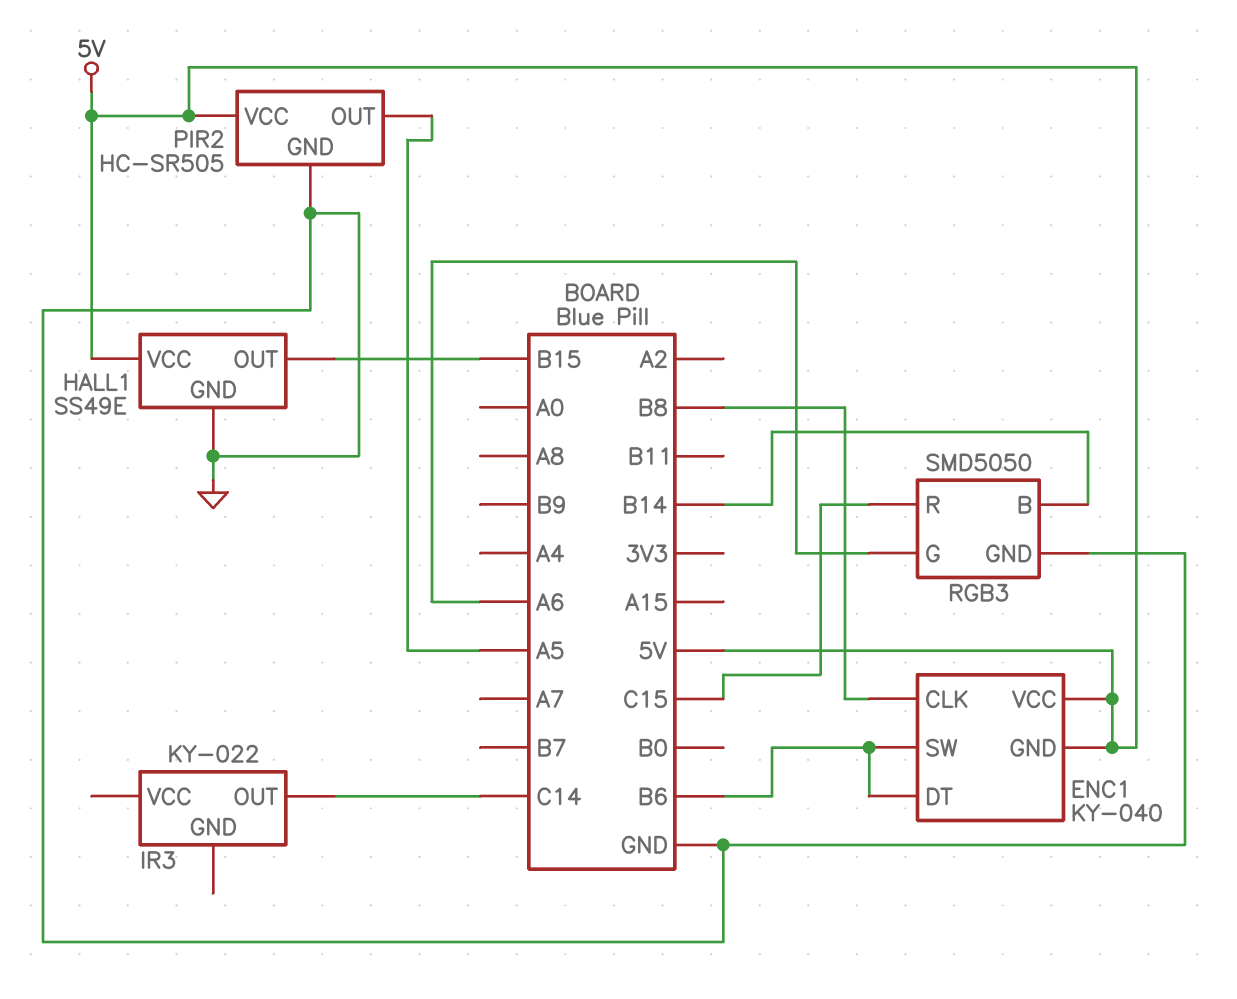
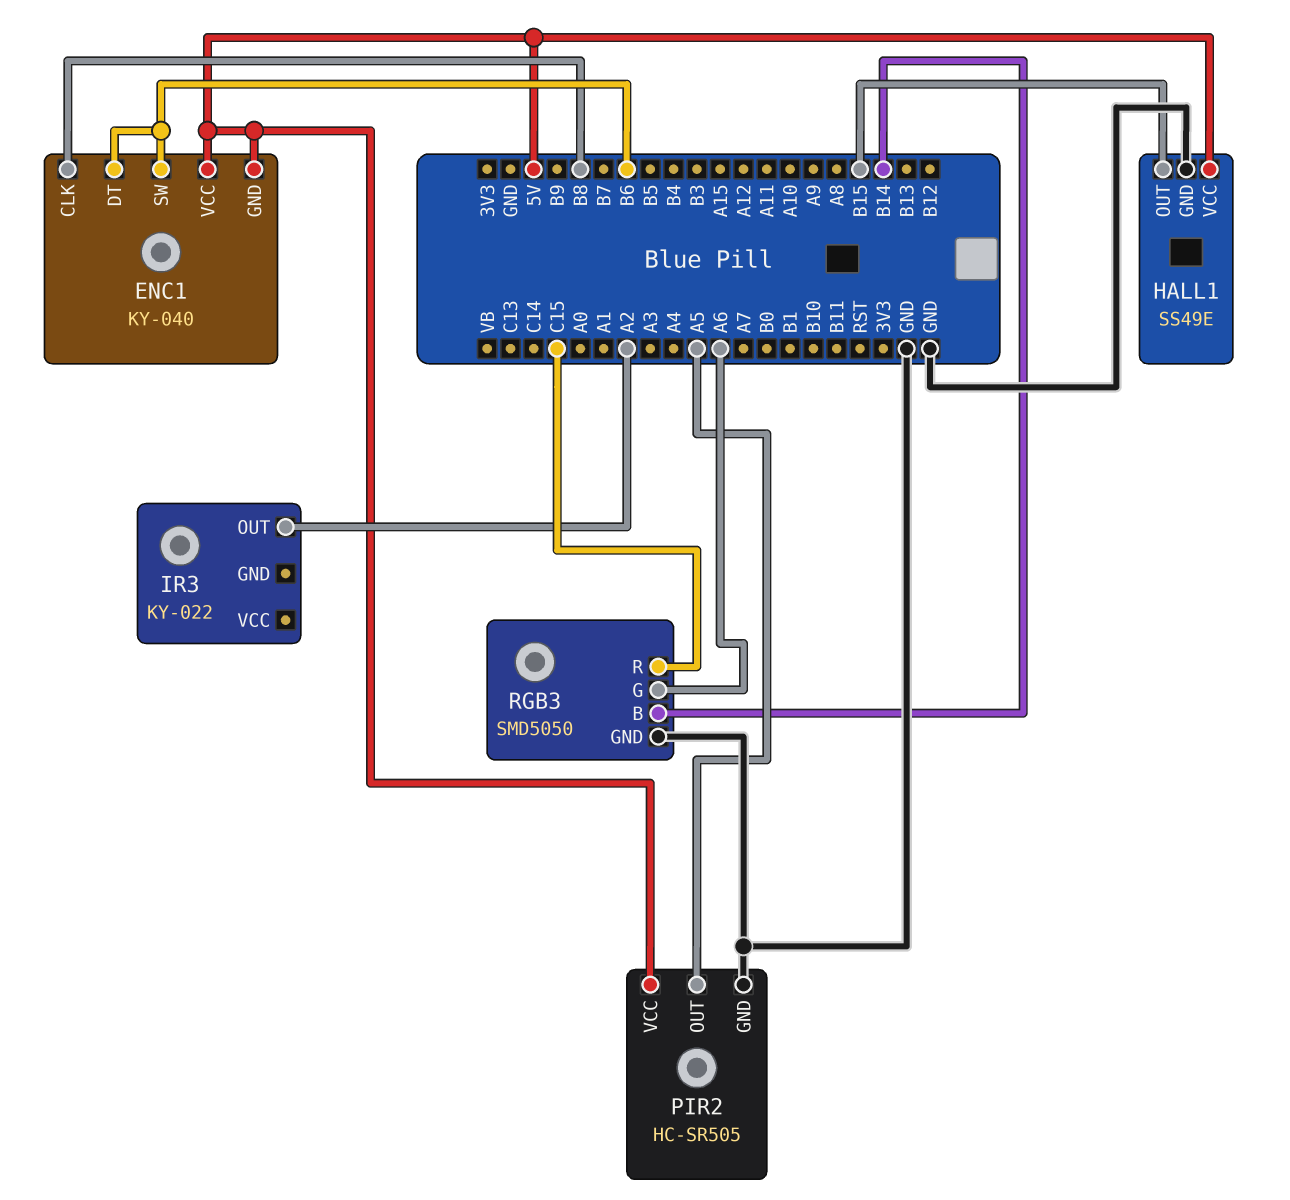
IR3 pin OUT: C14 -> A2

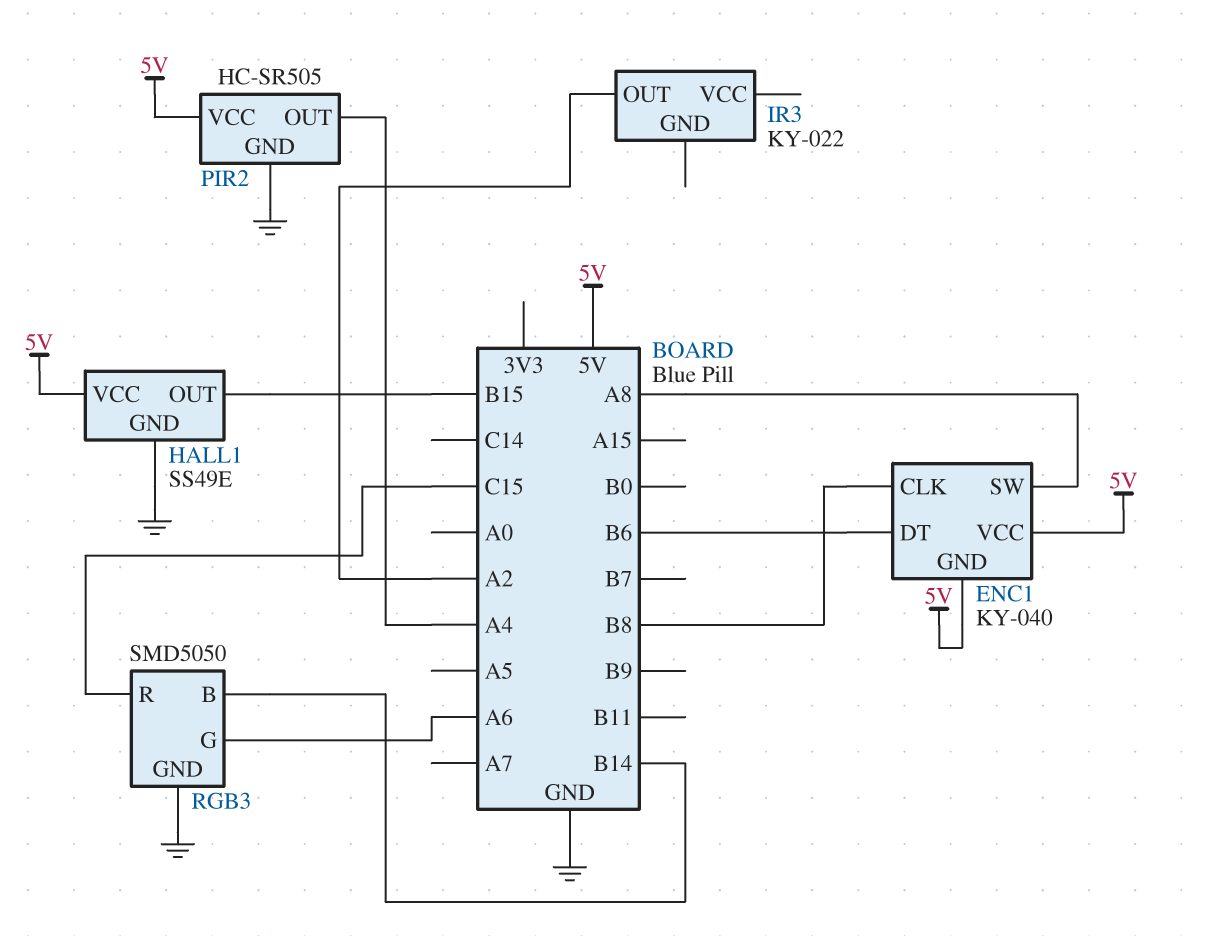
ENC1 pin SW: B6 -> A8
PIR2 pin OUT: A5 -> A4

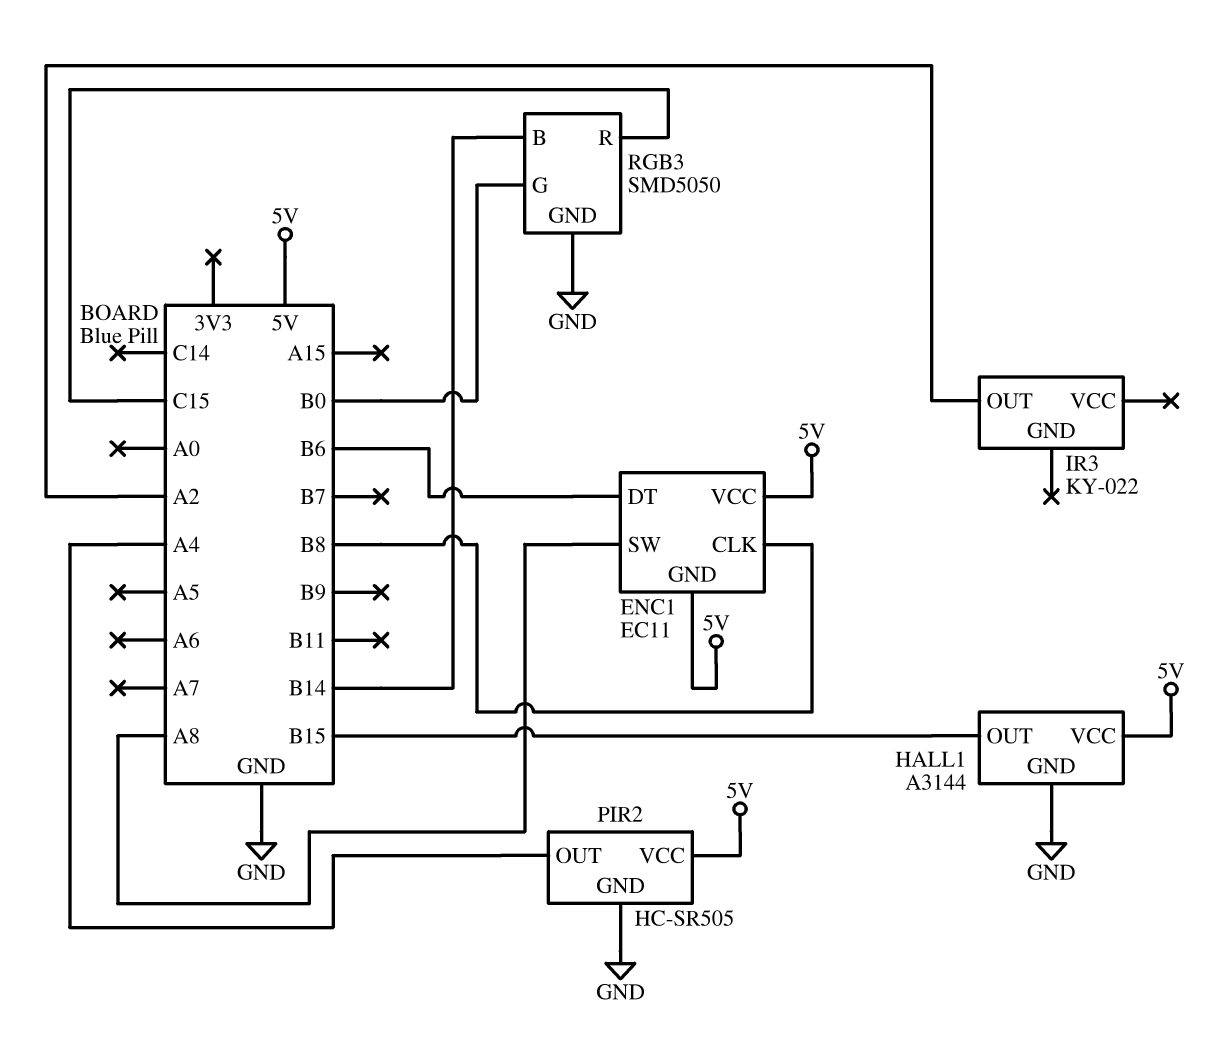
ENC1: KY-040 -> EC11
HALL1: SS49E -> A3144
RGB3 pin G: A6 -> B0

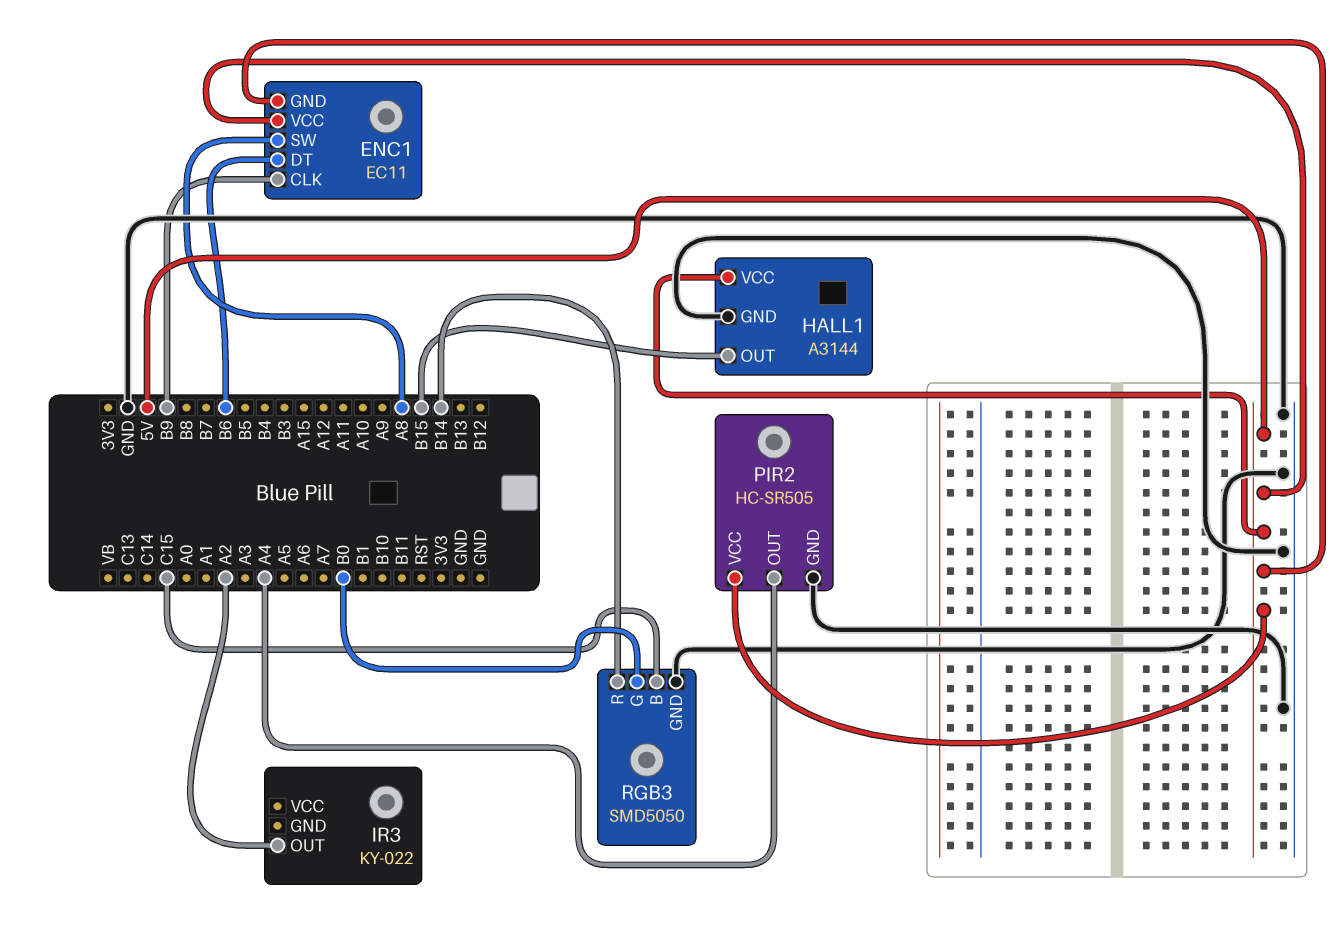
ENC1 pin CLK: B8 -> B9
RGB3 pin B: B14 -> C15
RGB3 pin R: C15 -> B14

